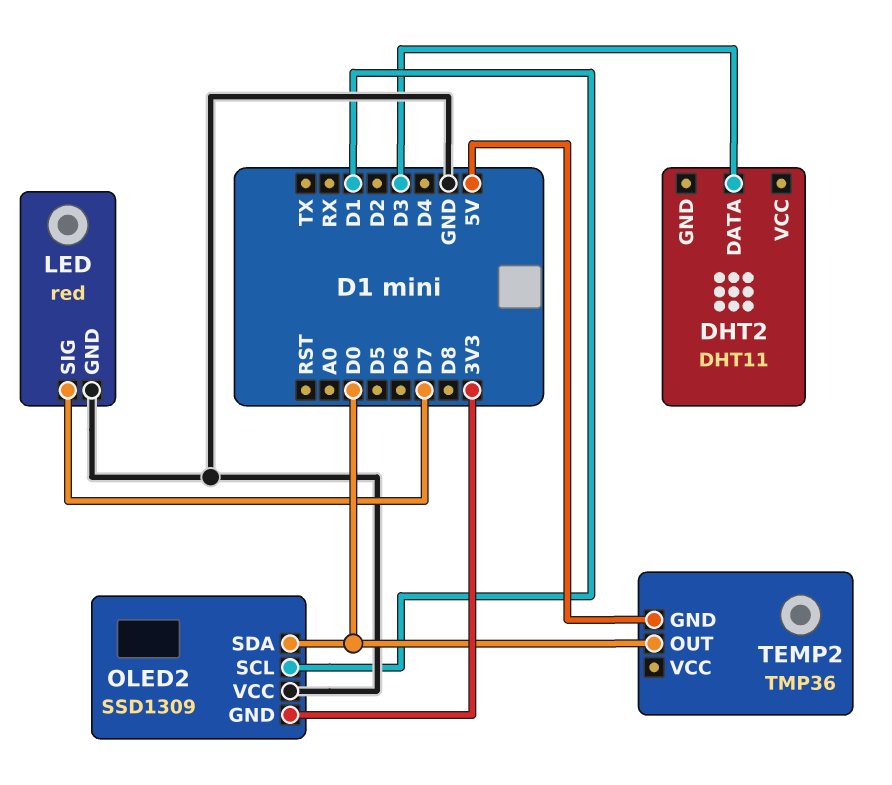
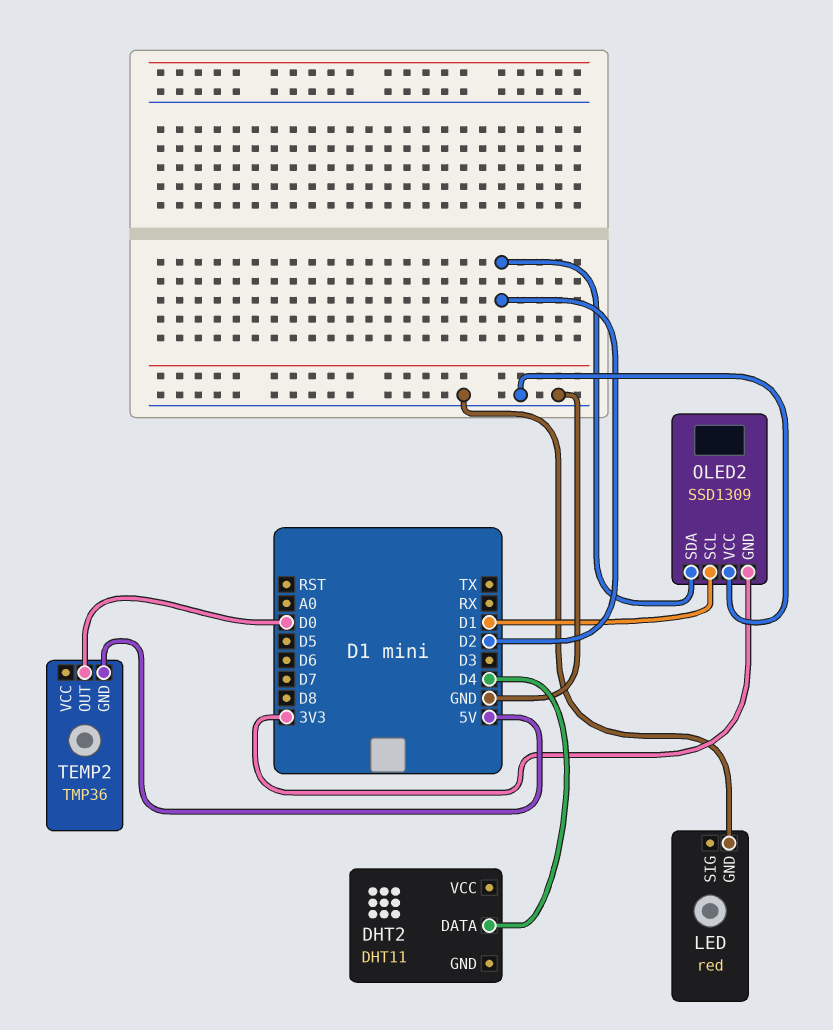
DHT2 pin DATA: D3 -> D4
LED pin SIG: D7 -> none
OLED2 pin SDA: D0 -> D2

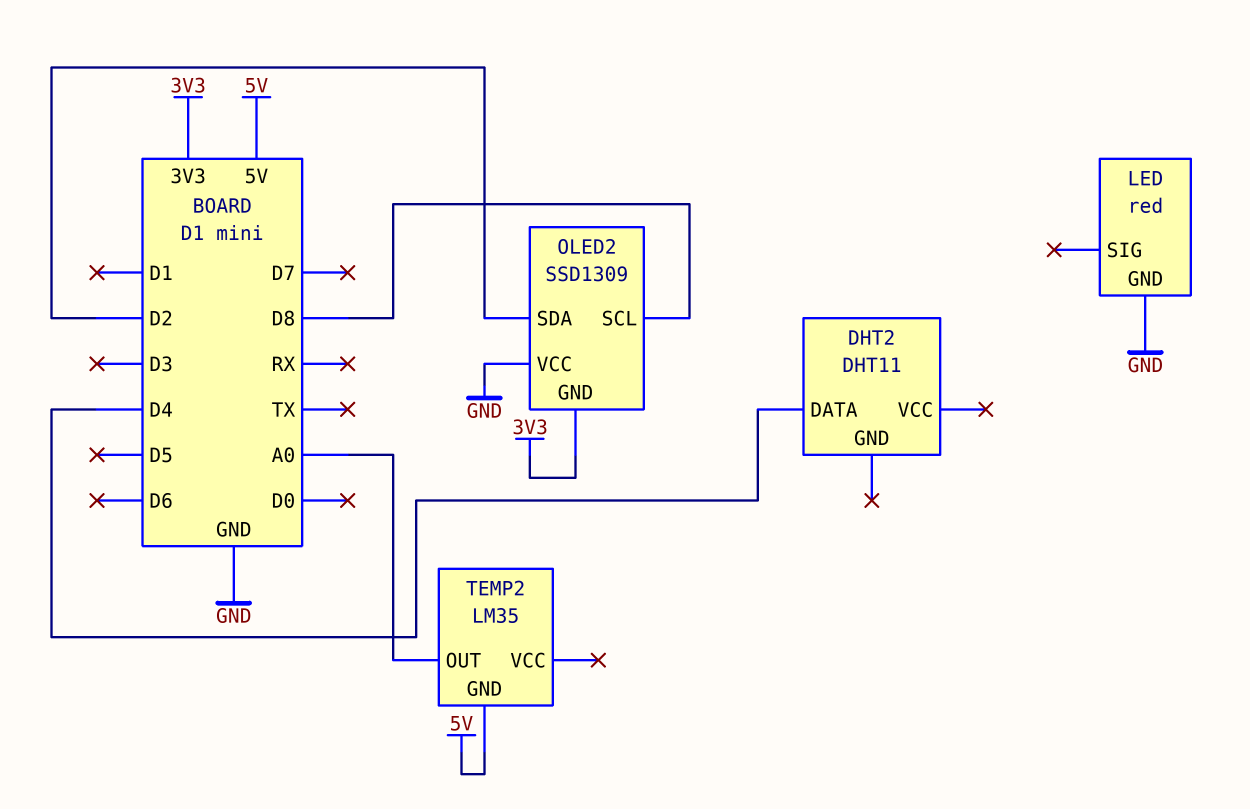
OLED2 pin SCL: D1 -> D8
TEMP2: TMP36 -> LM35
TEMP2 pin OUT: D0 -> A0

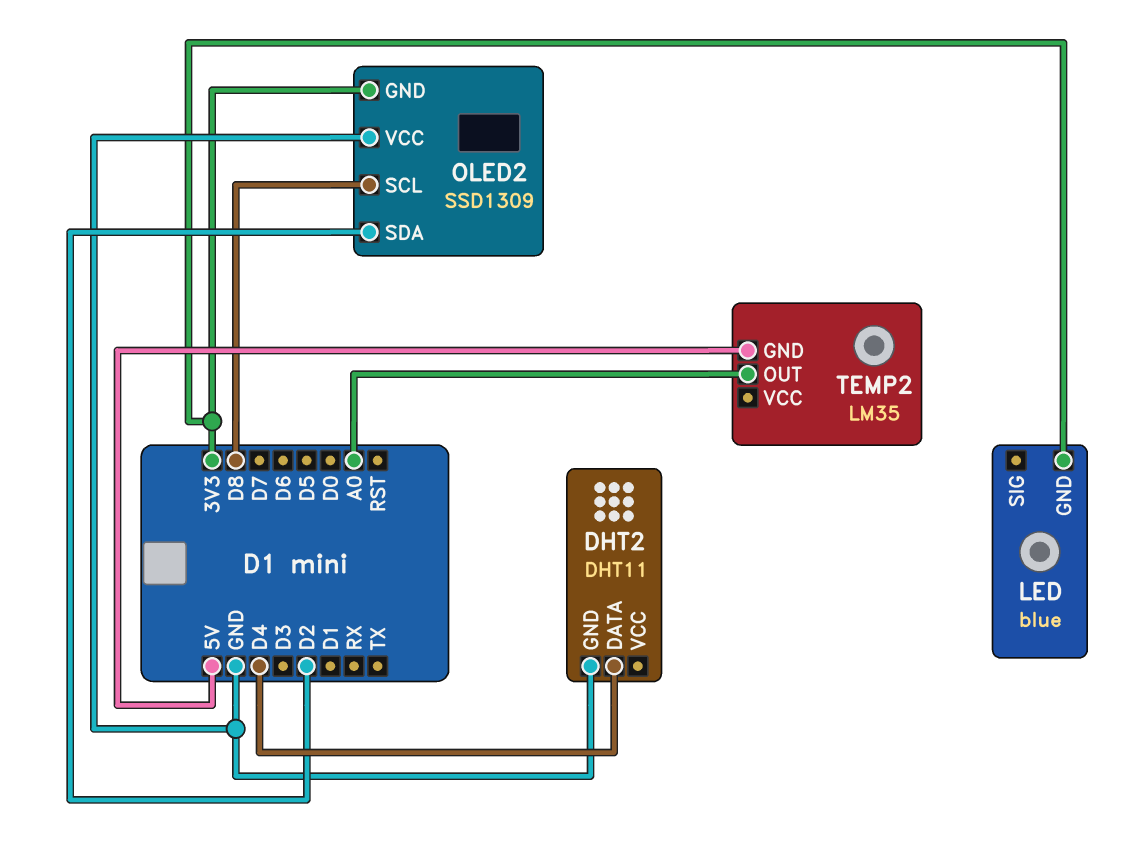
DHT2 pin GND: none -> GND
LED: red -> blue
LED pin GND: GND -> 3V3

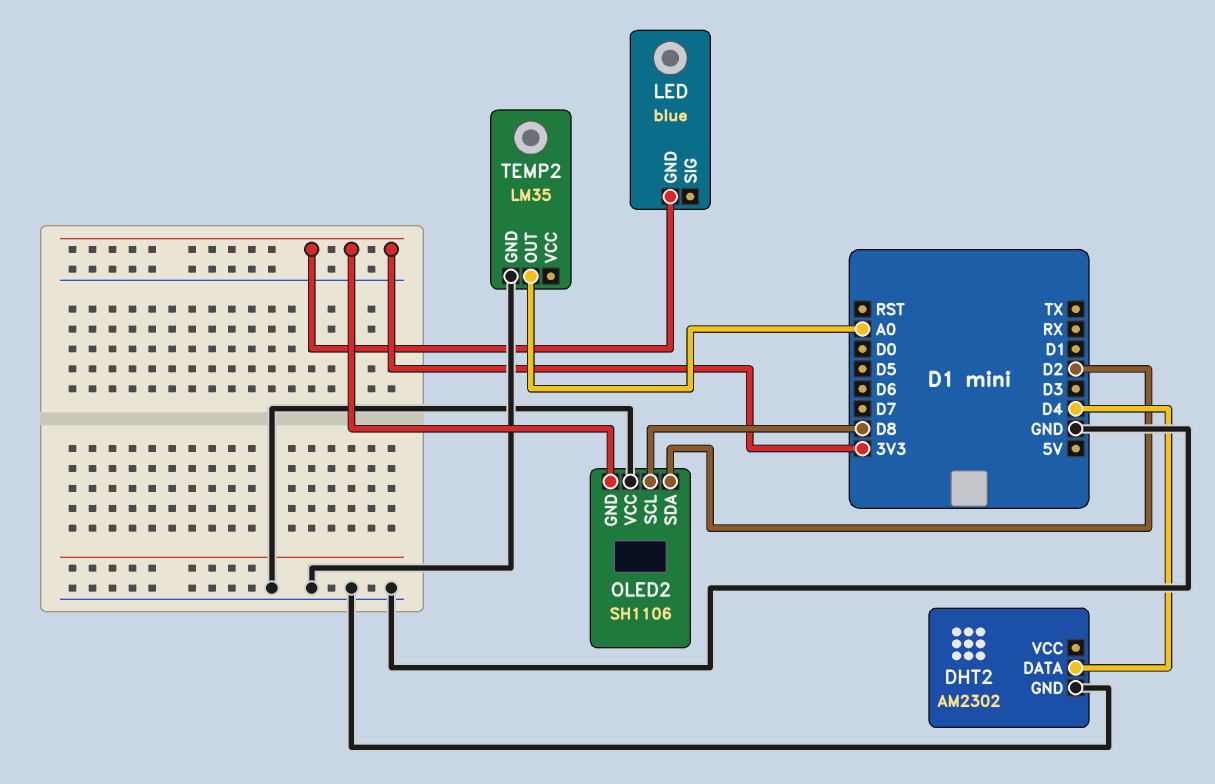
DHT2: DHT11 -> AM2302
OLED2: SSD1309 -> SH1106
TEMP2 pin GND: 5V -> GND

